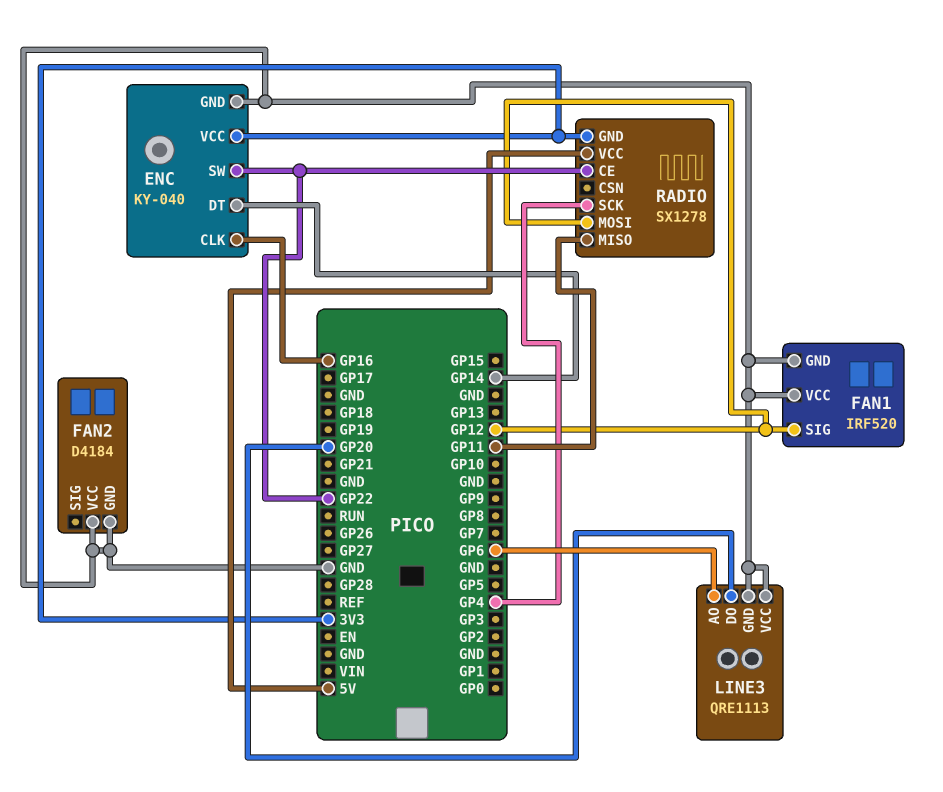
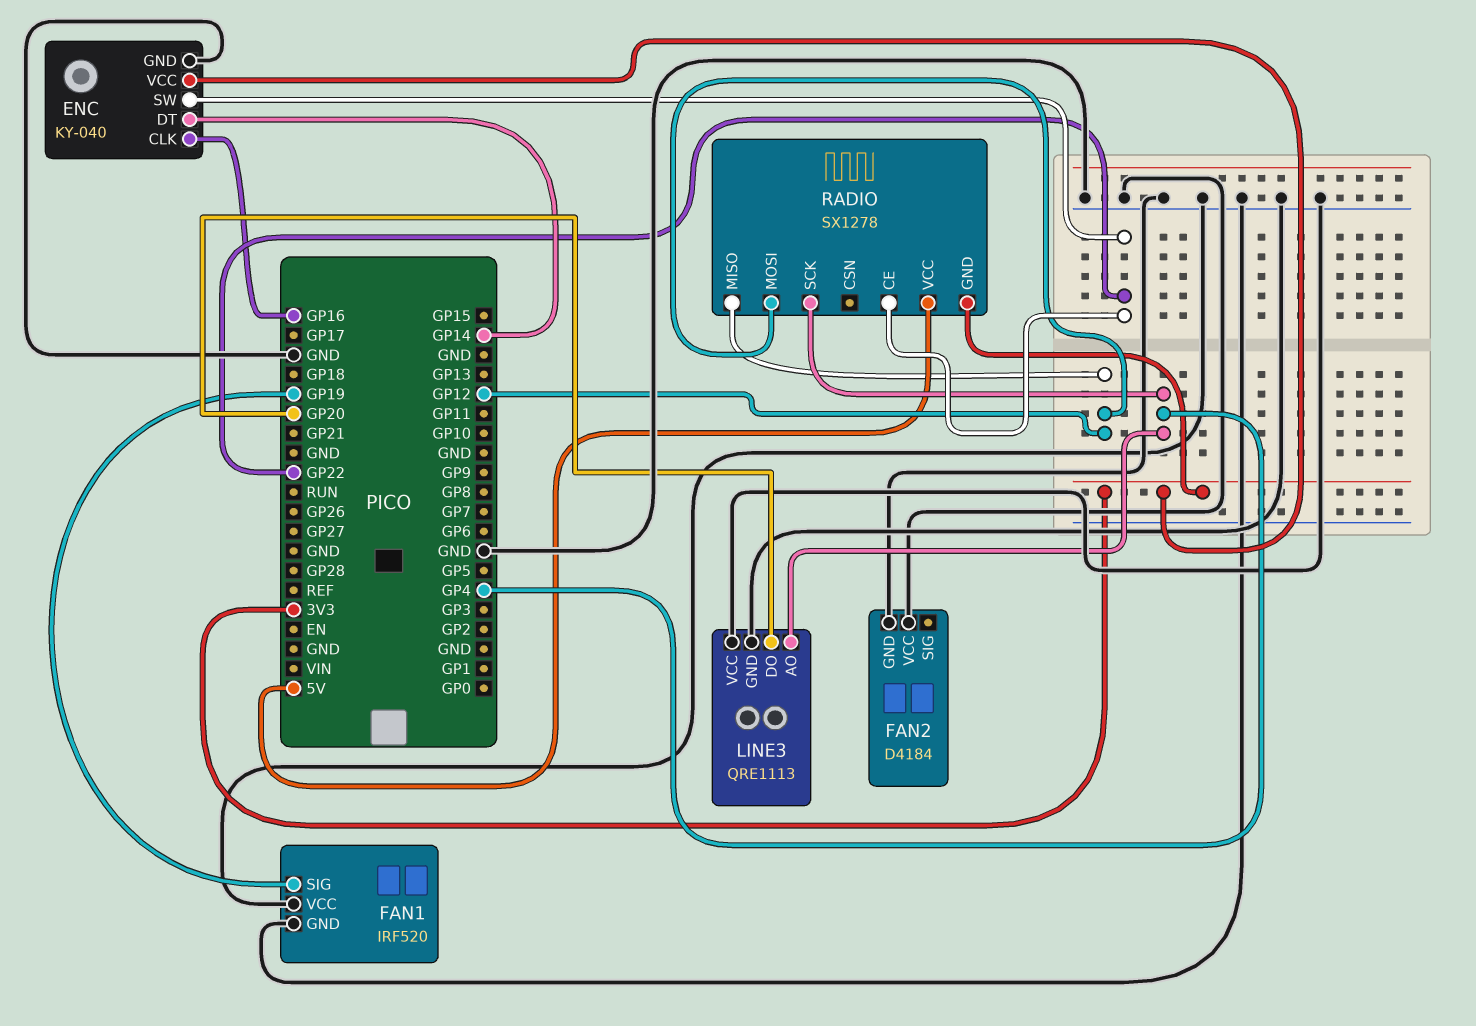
FAN1 pin SIG: GP12 -> GP19
LINE3 pin AO: GP6 -> GP4
RADIO pin MISO: GP11 -> GP12

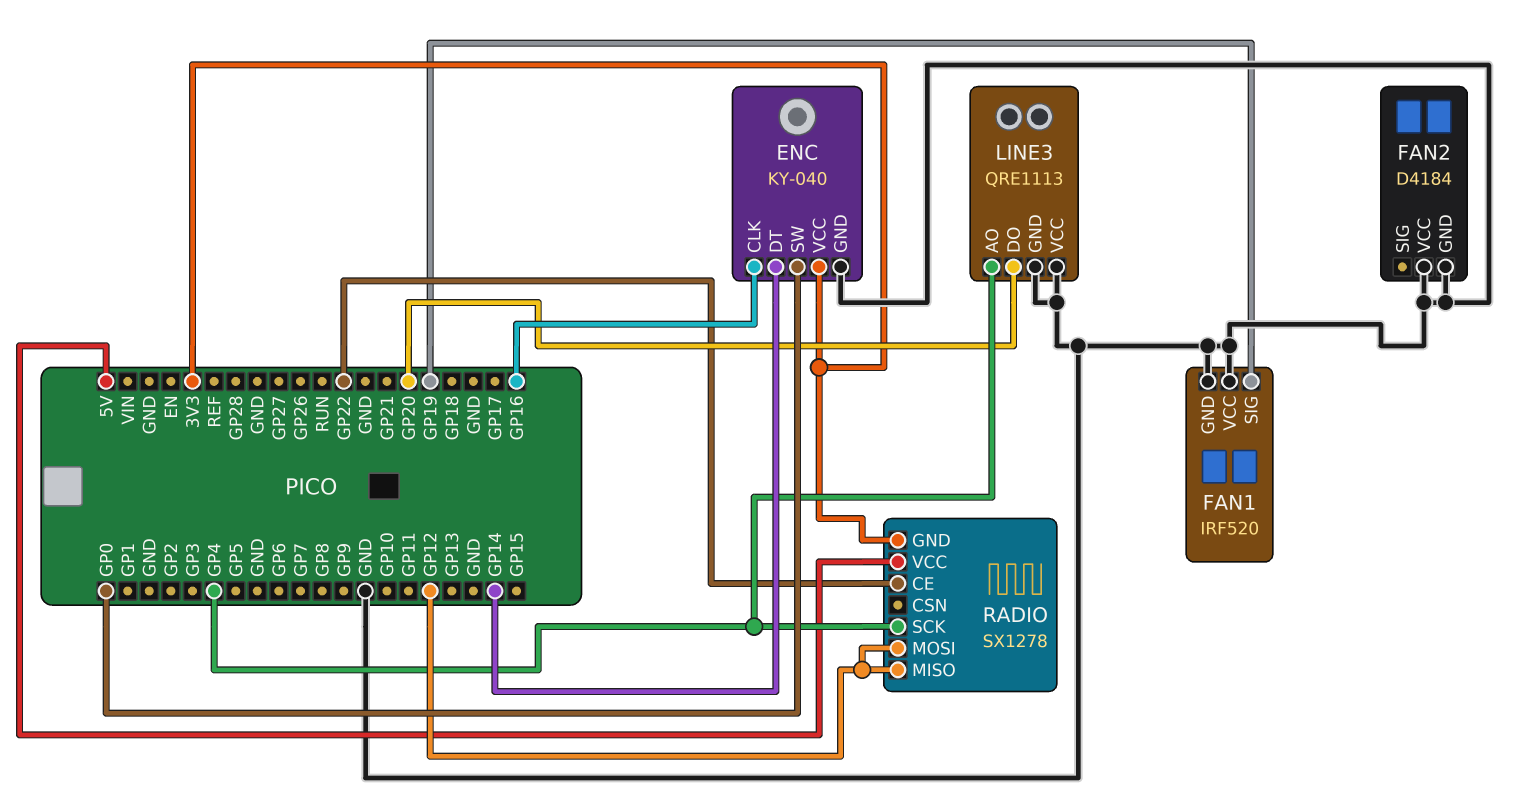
ENC pin SW: GP22 -> GP0

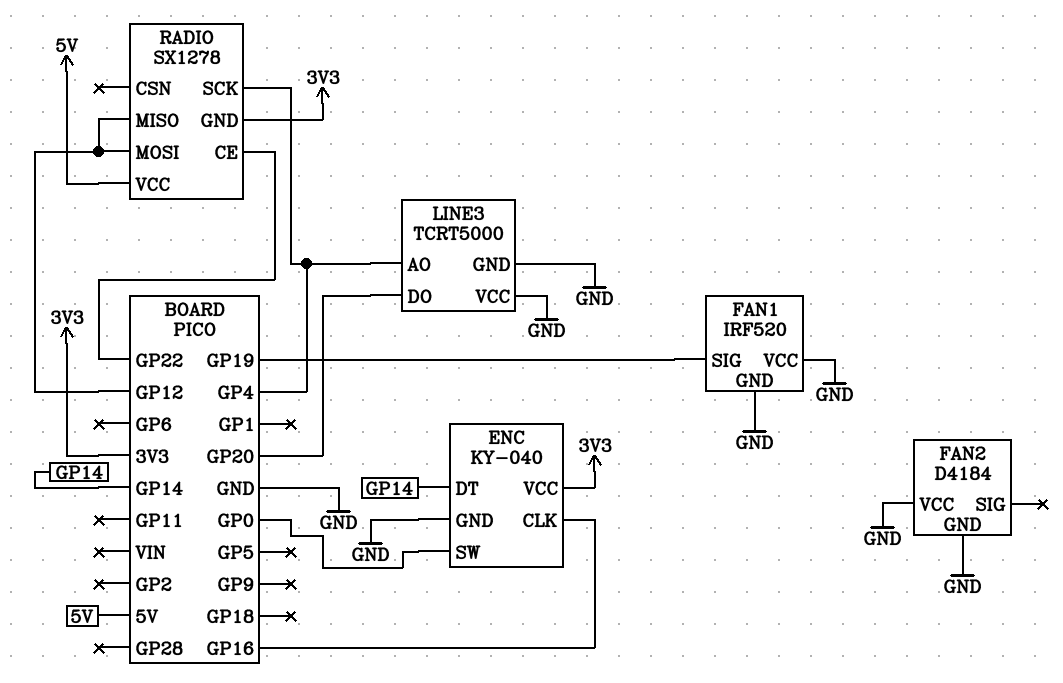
LINE3: QRE1113 -> TCRT5000

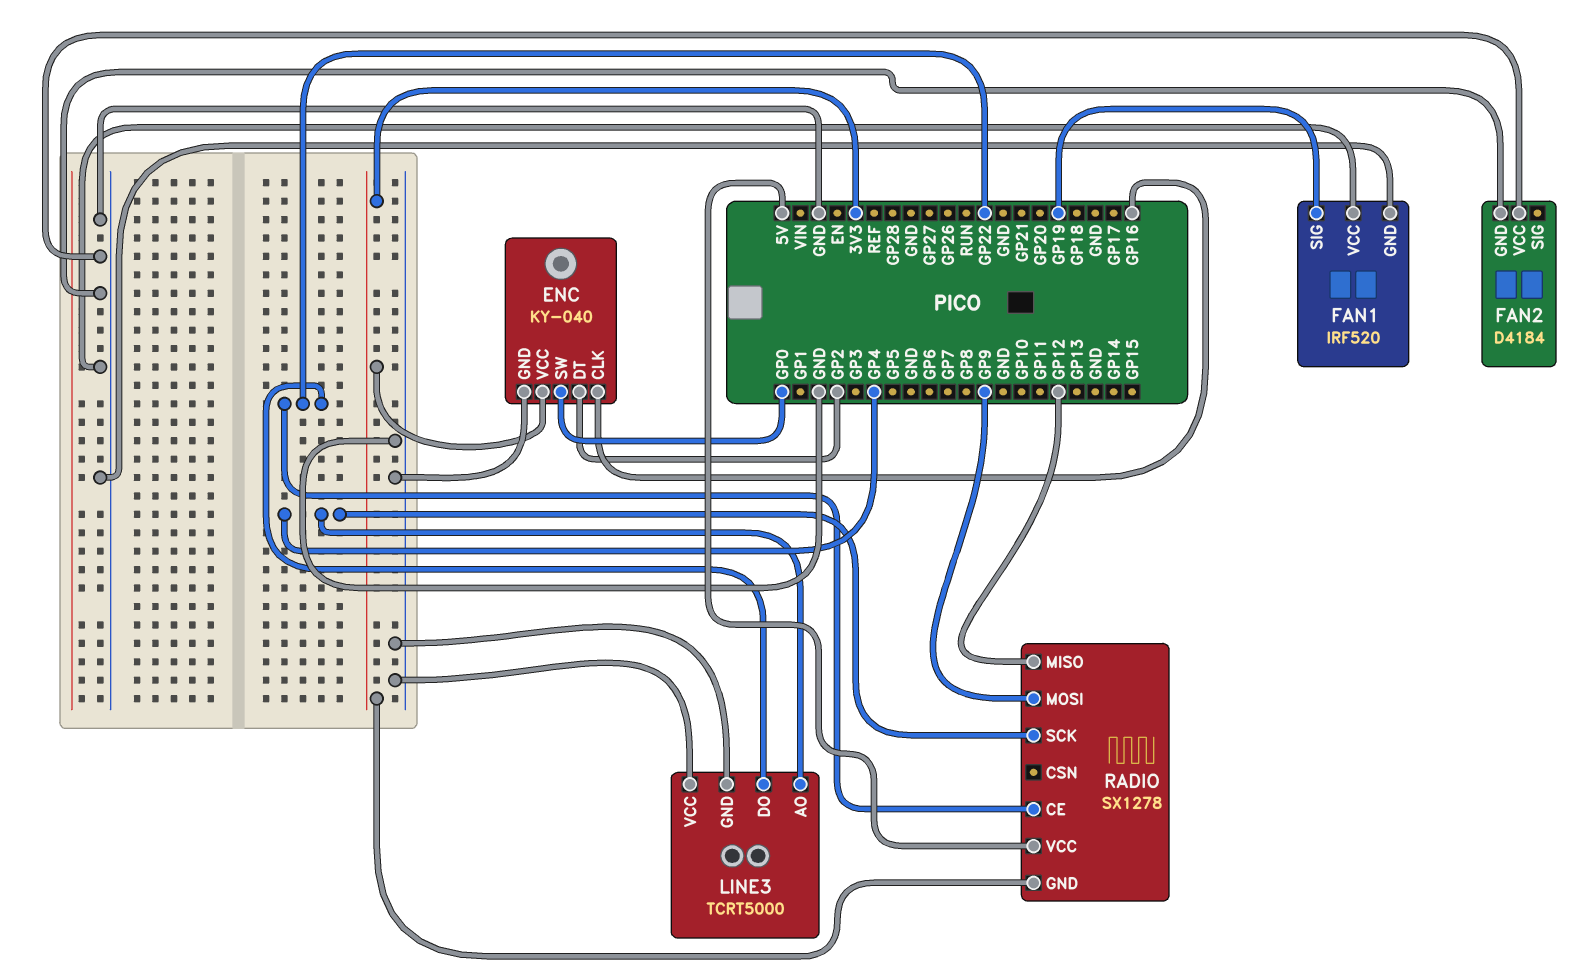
ENC pin DT: GP14 -> GP2
LINE3 pin DO: GP20 -> GP22
RADIO pin MOSI: GP12 -> GP9

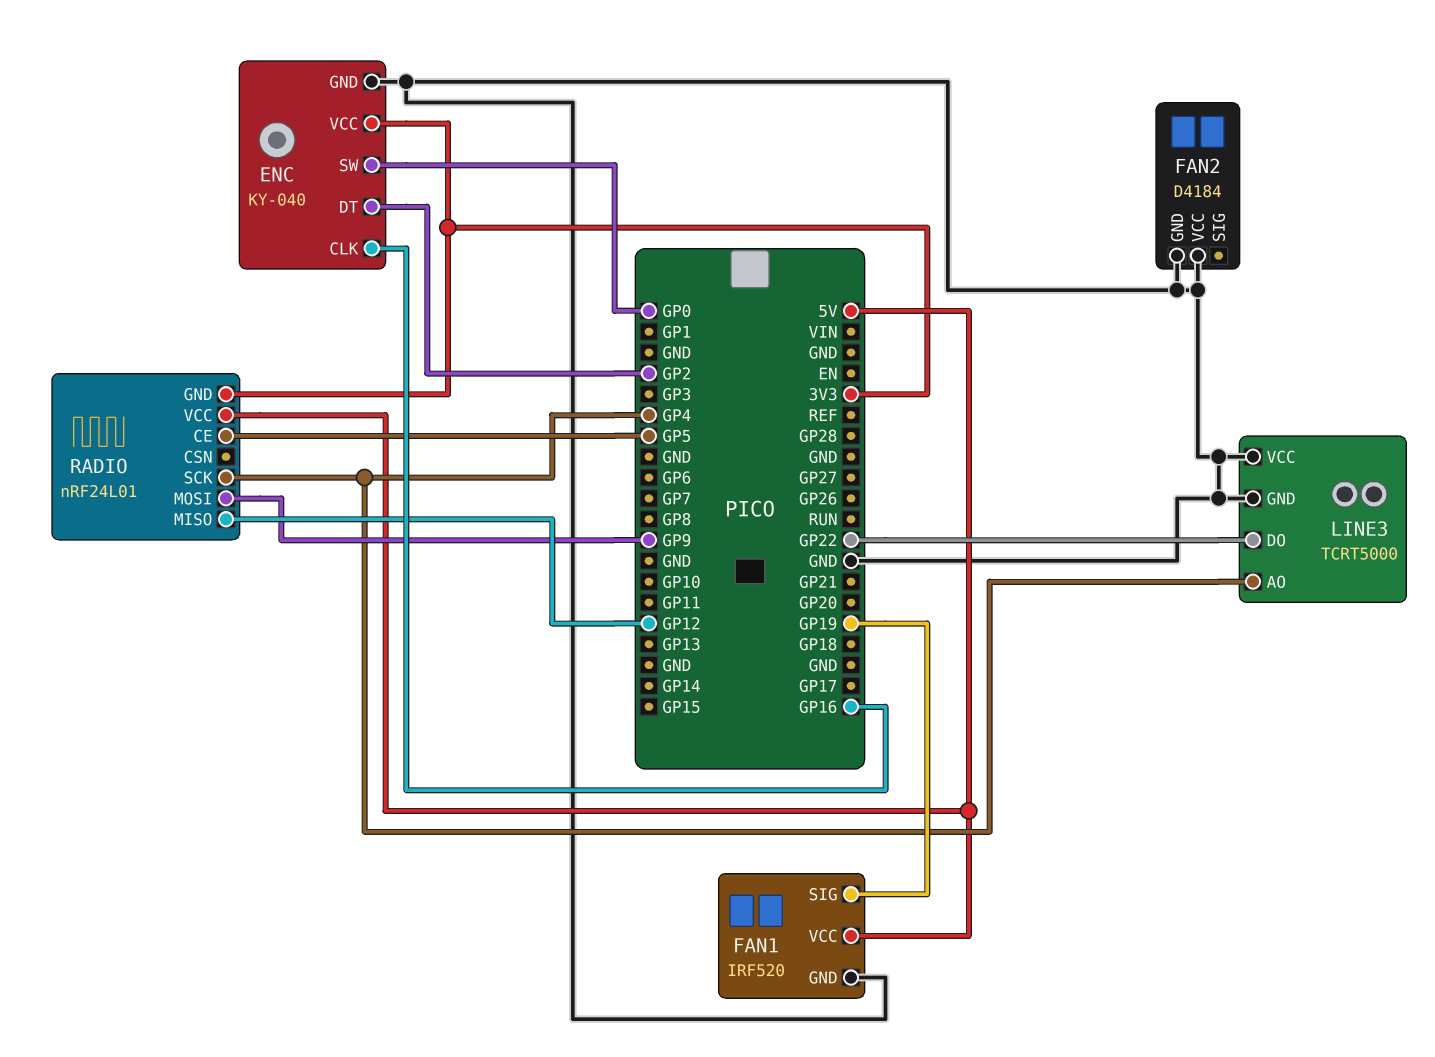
FAN1 pin VCC: GND -> 5V
RADIO: SX1278 -> nRF24L01
RADIO pin CE: GP22 -> GP5

